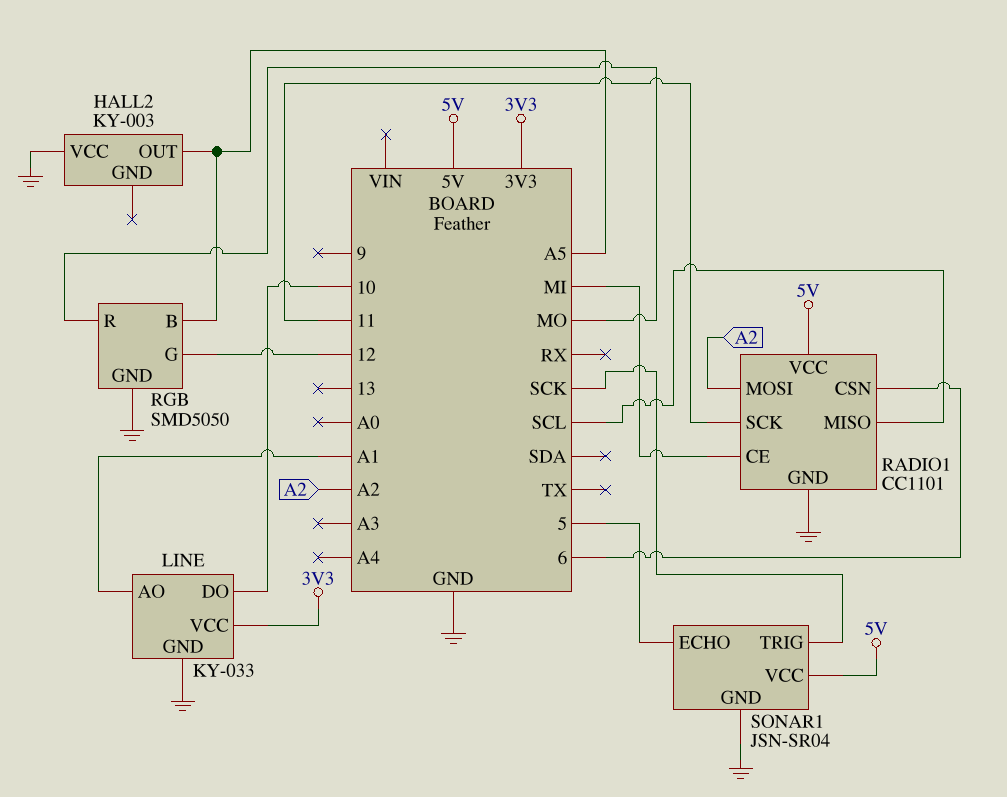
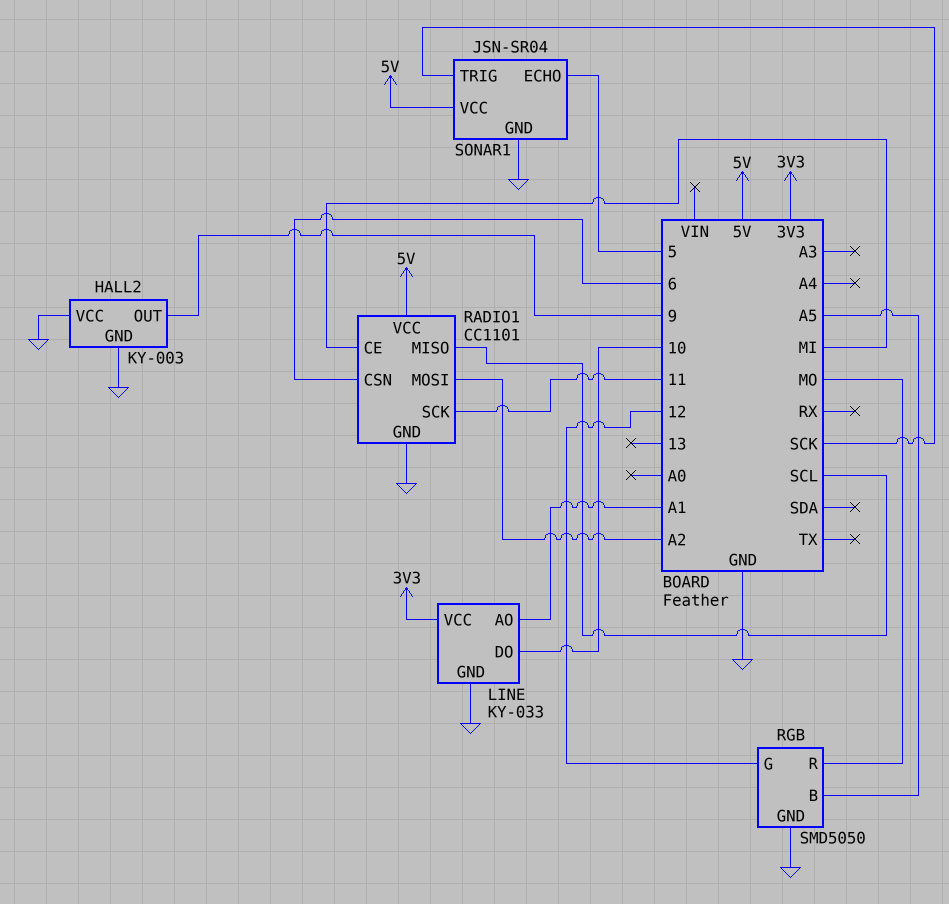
HALL2 pin GND: none -> GND
HALL2 pin OUT: A5 -> 9

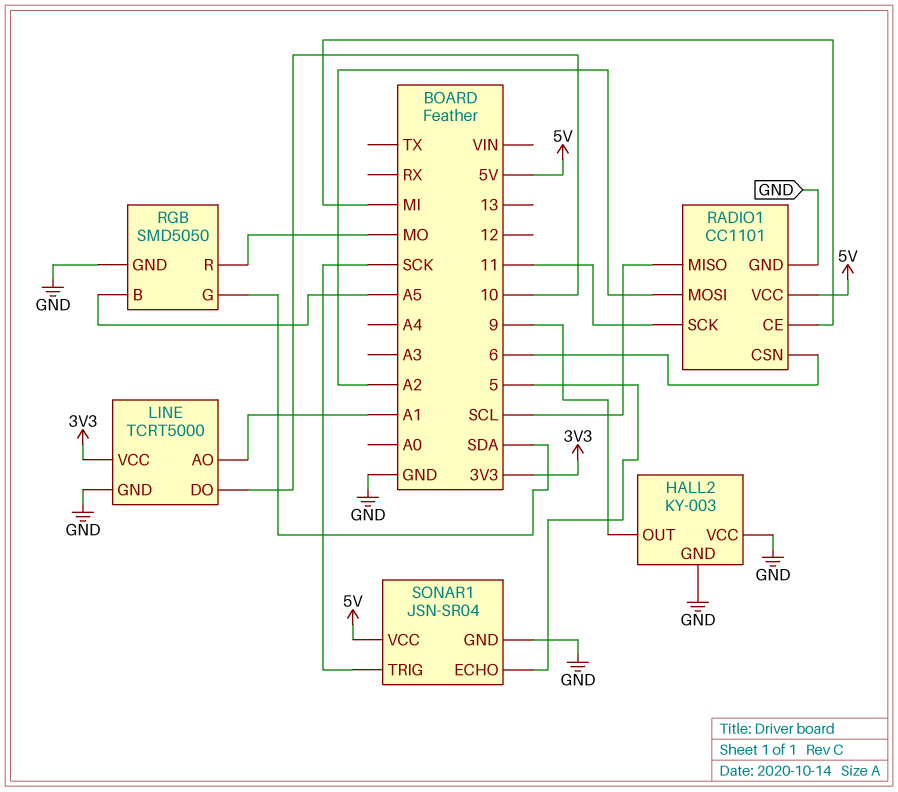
LINE: KY-033 -> TCRT5000
RGB pin G: 12 -> SDA

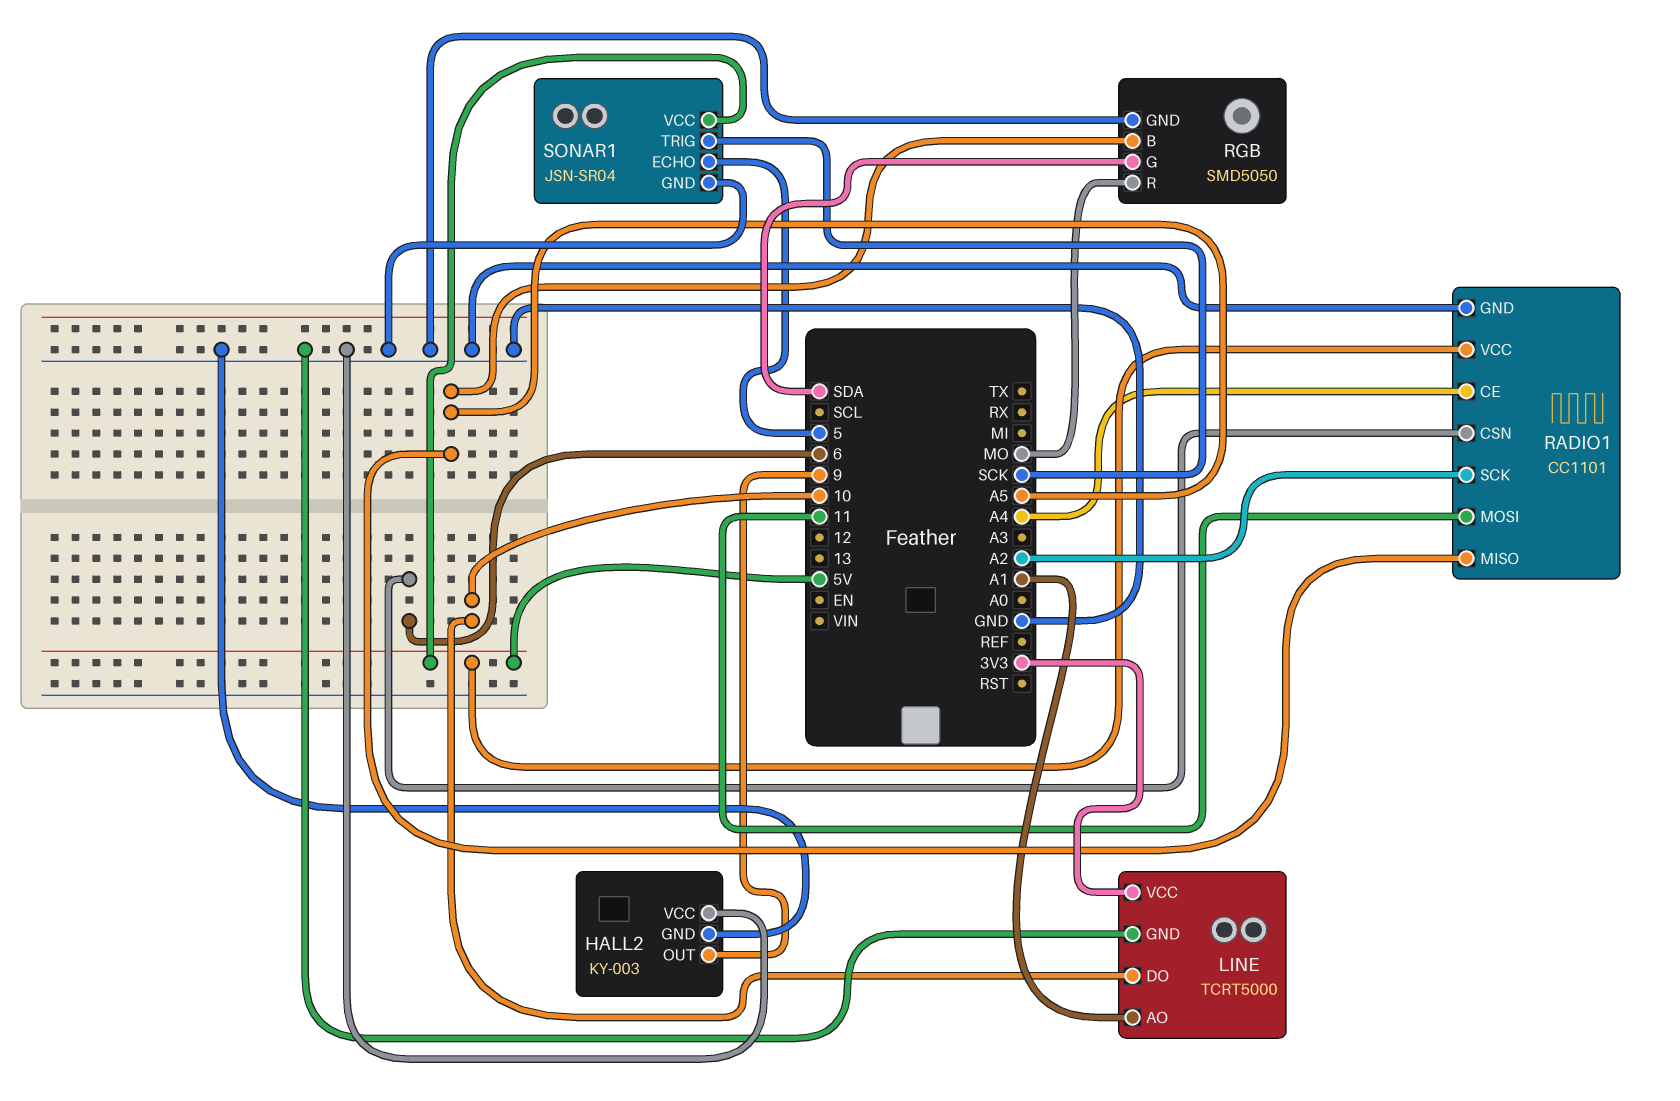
RADIO1 pin CE: MI -> A4
RADIO1 pin MISO: SCL -> A5
RADIO1 pin MOSI: A2 -> 11
RADIO1 pin SCK: 11 -> A2

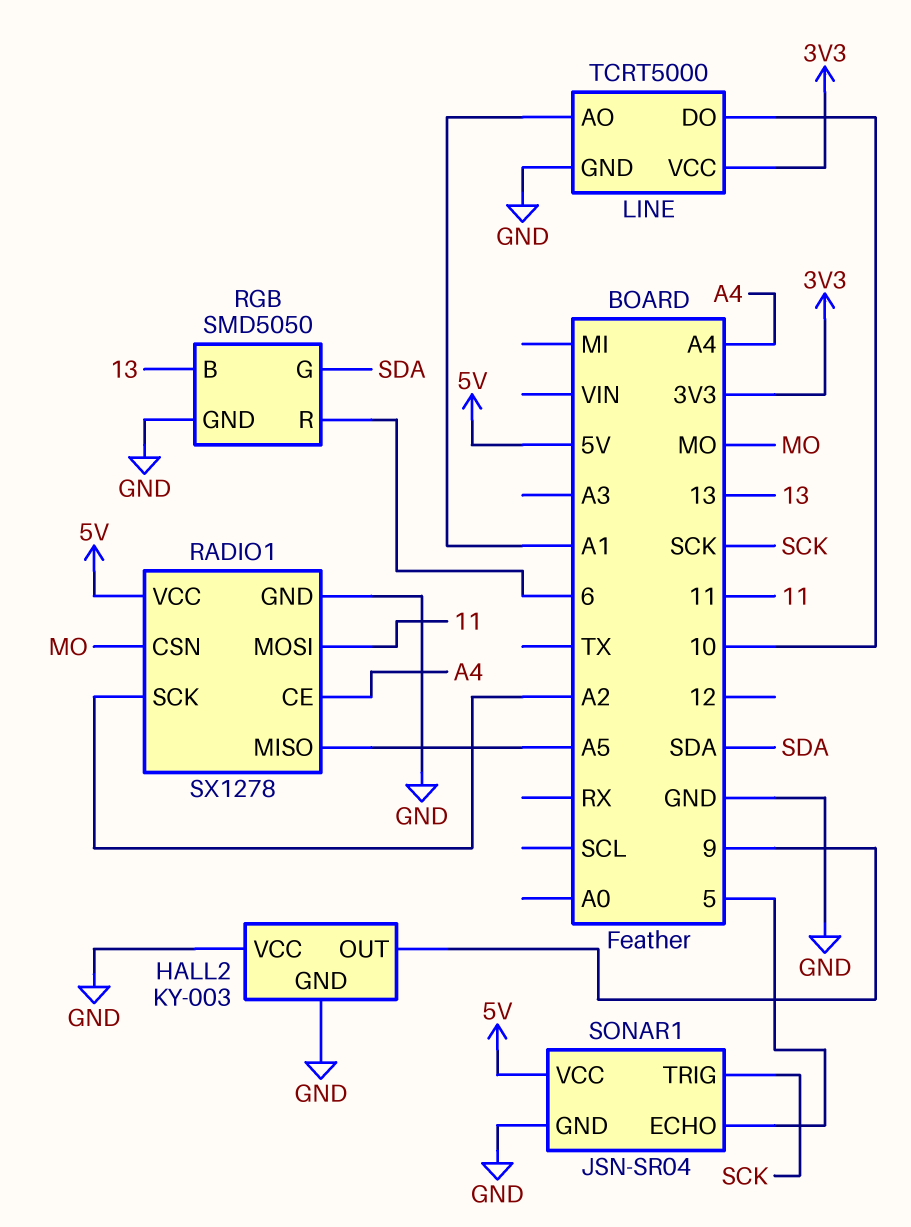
RADIO1: CC1101 -> SX1278
RADIO1 pin CSN: 6 -> MO
RGB pin B: A5 -> 13
RGB pin R: MO -> 6

